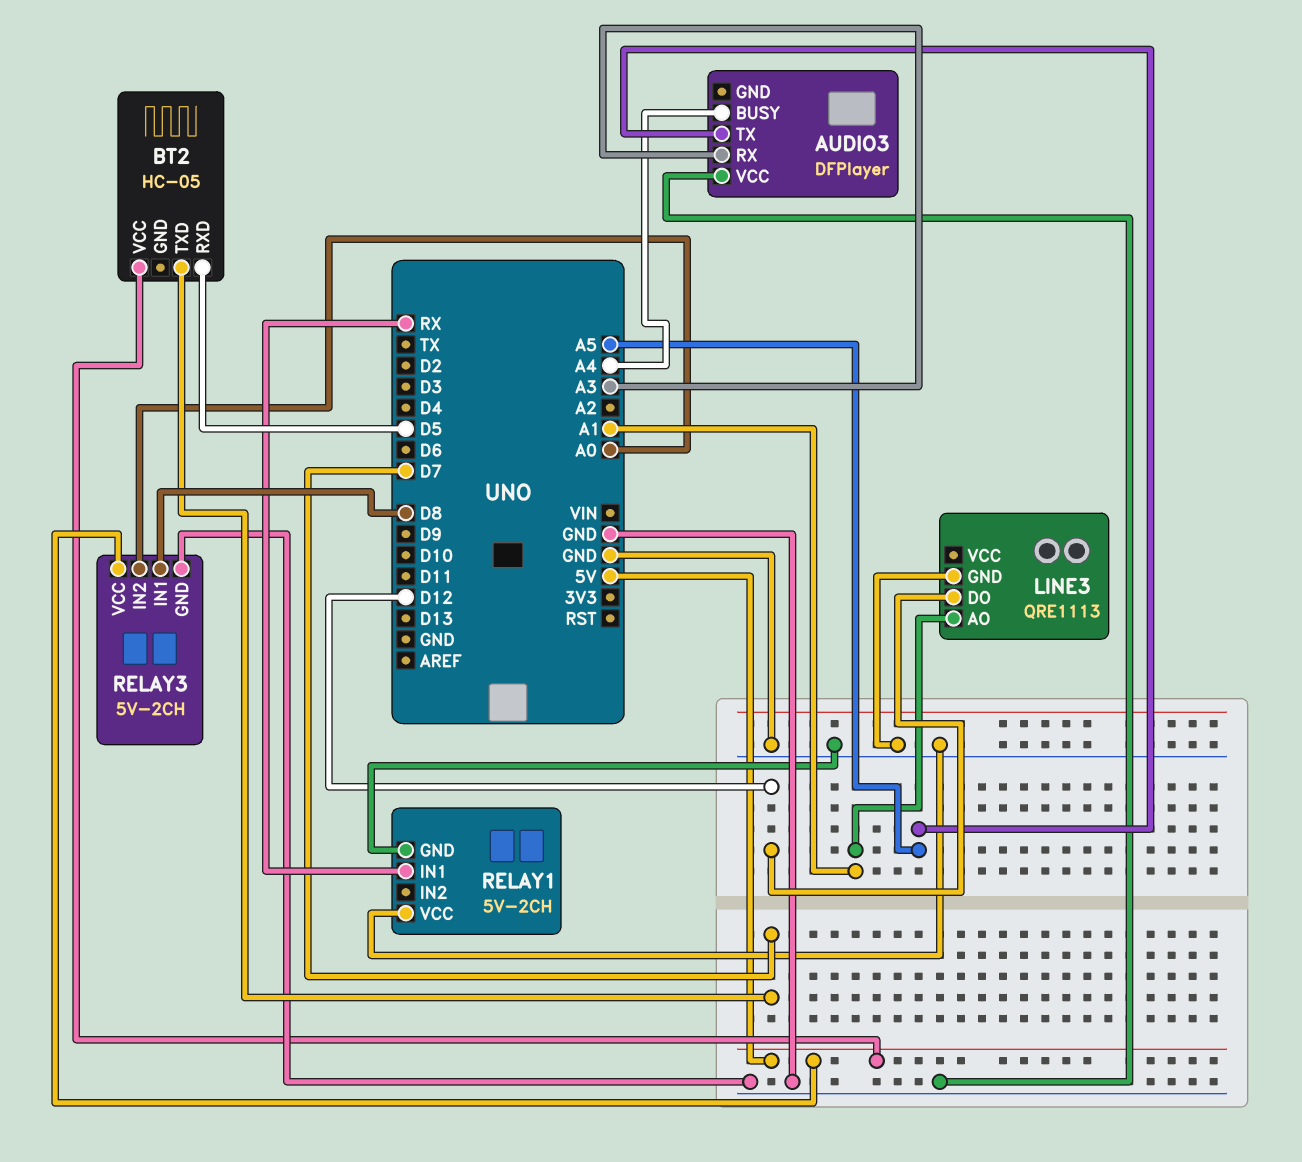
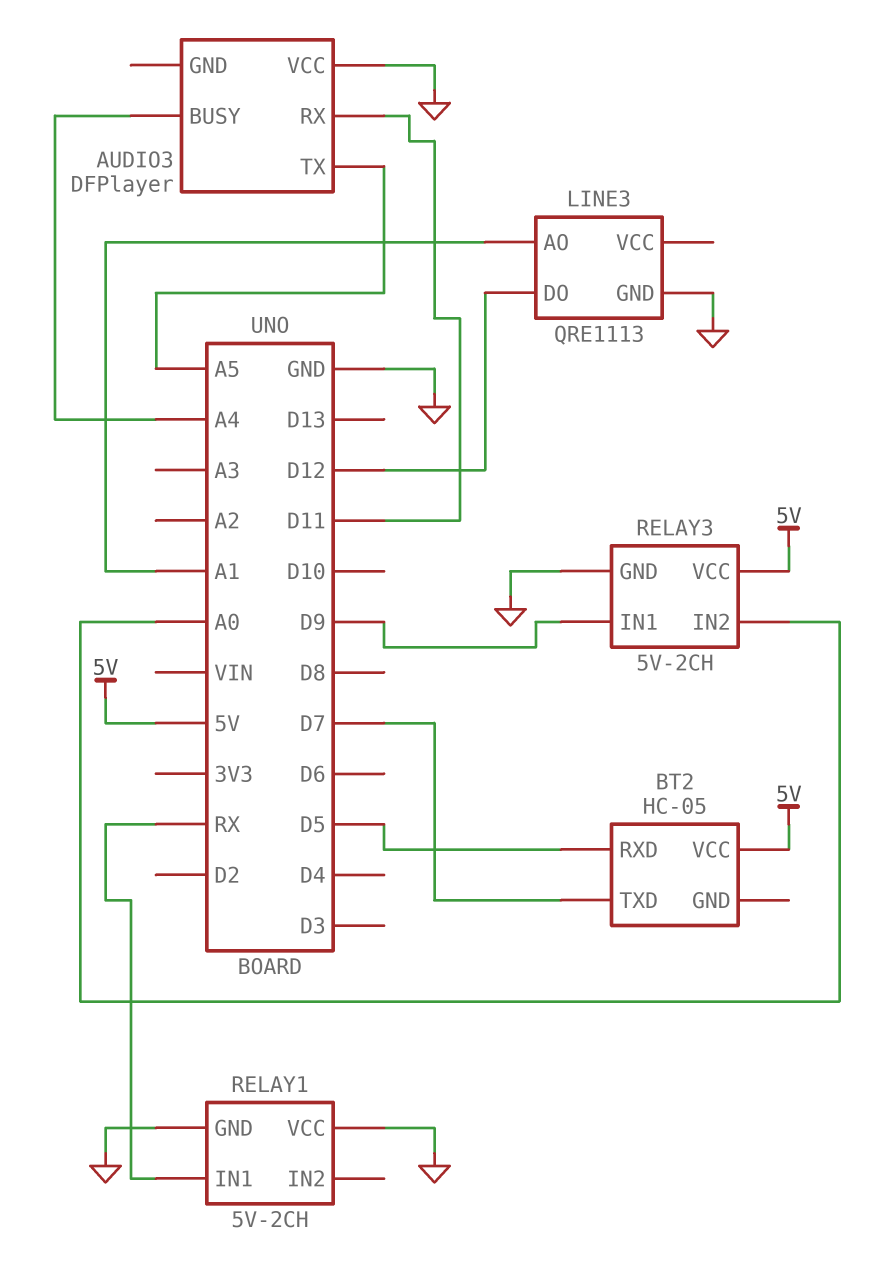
AUDIO3 pin RX: A3 -> D11
RELAY3 pin IN1: D8 -> D9

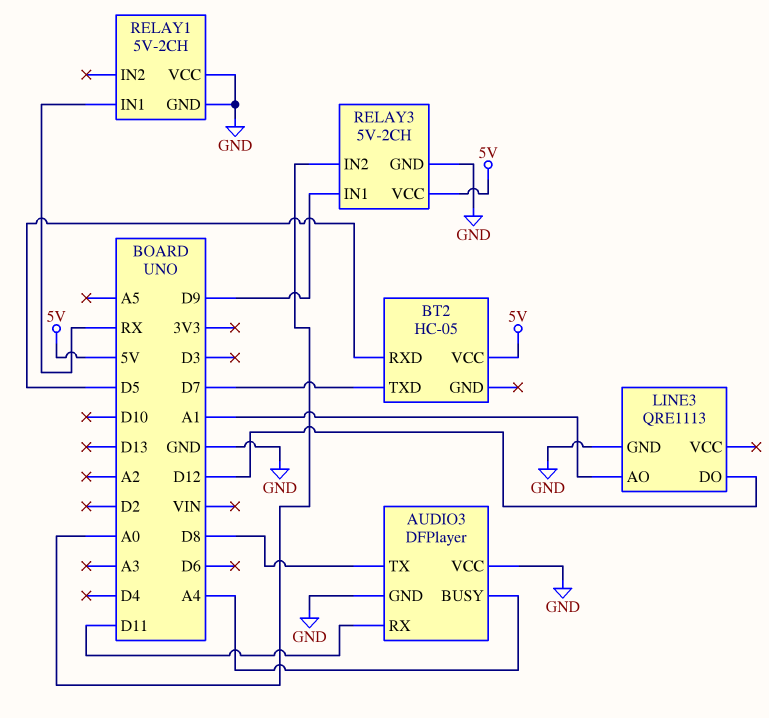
AUDIO3 pin GND: none -> GND
AUDIO3 pin TX: A5 -> D8

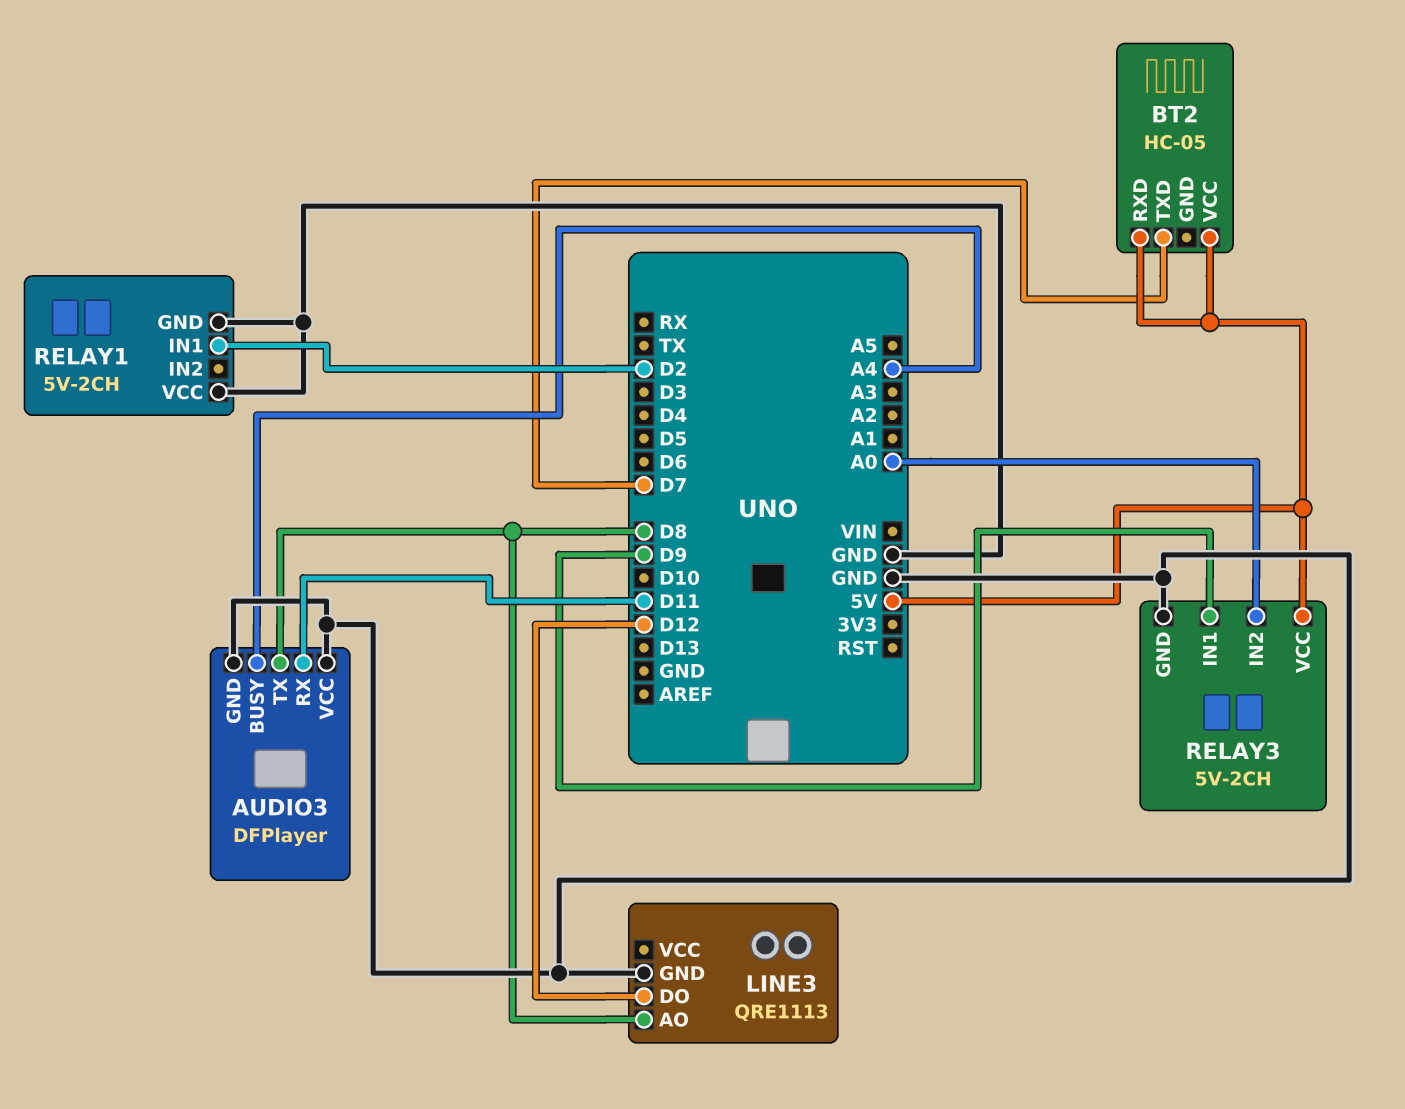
BT2 pin RXD: D5 -> 5V
LINE3 pin AO: A1 -> D8
RELAY1 pin IN1: RX -> D2

